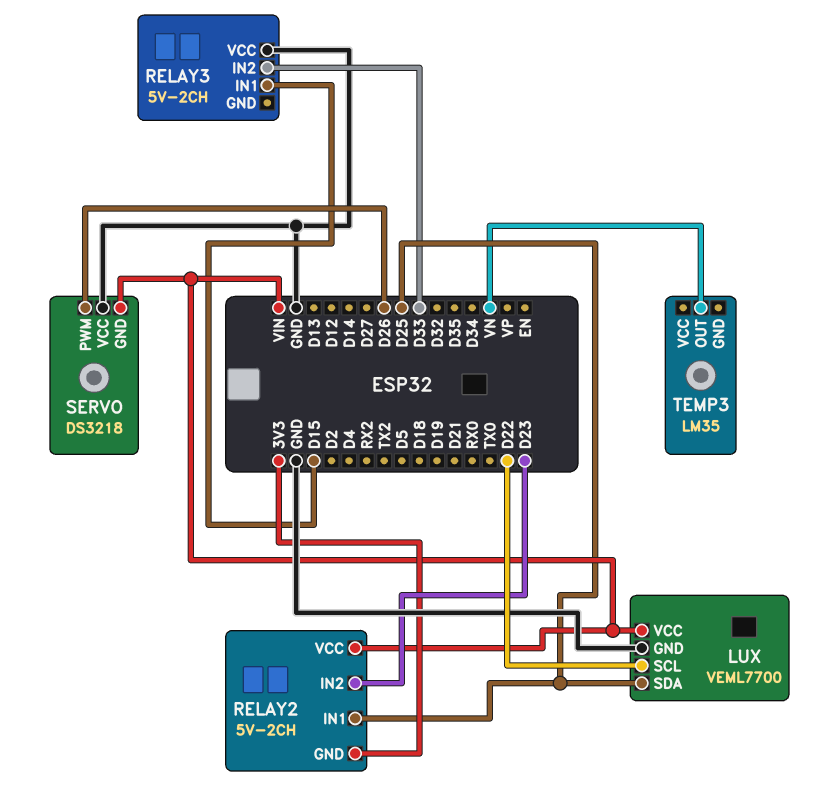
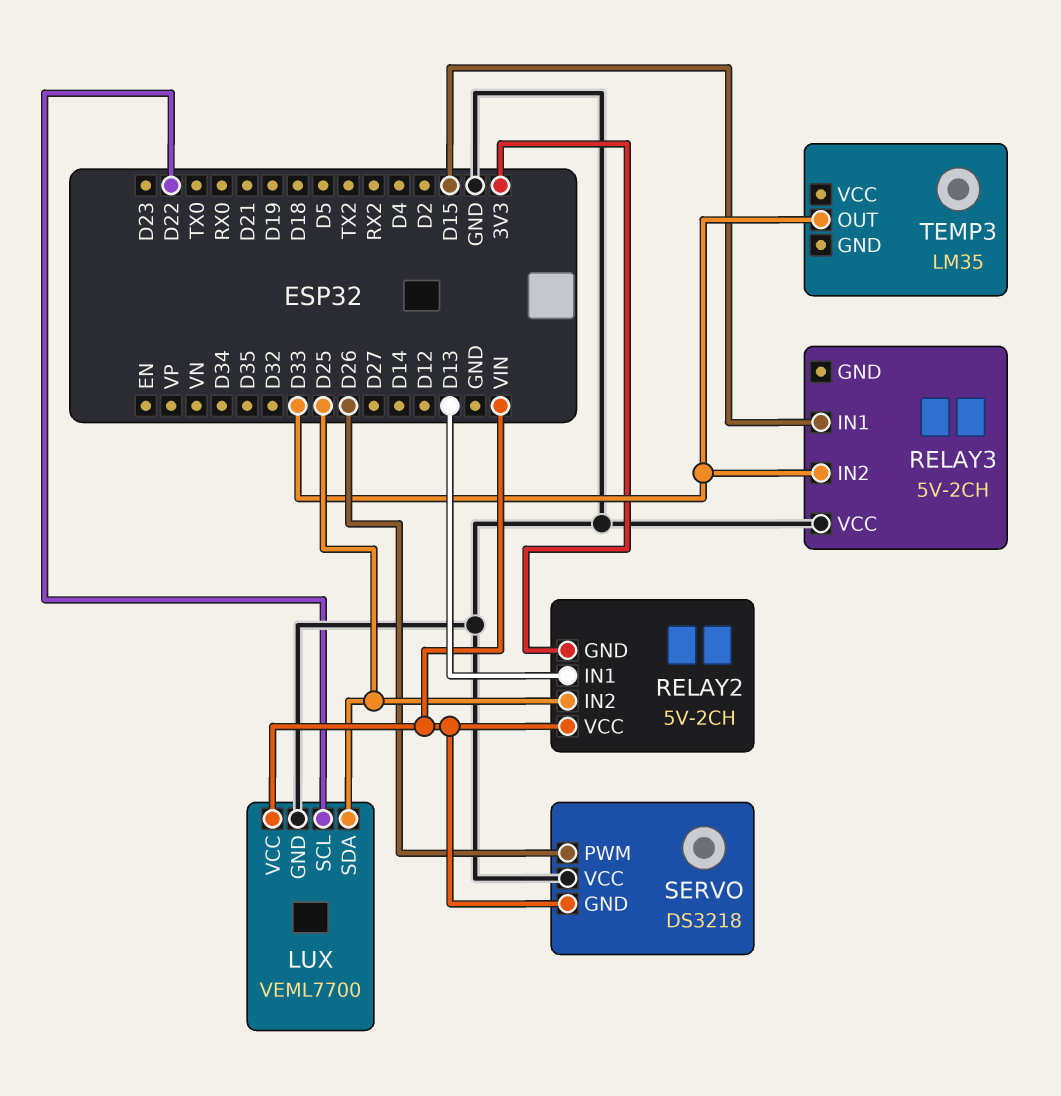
RELAY2 pin IN1: D25 -> D13
RELAY2 pin IN2: D23 -> D25
TEMP3 pin OUT: VN -> D33

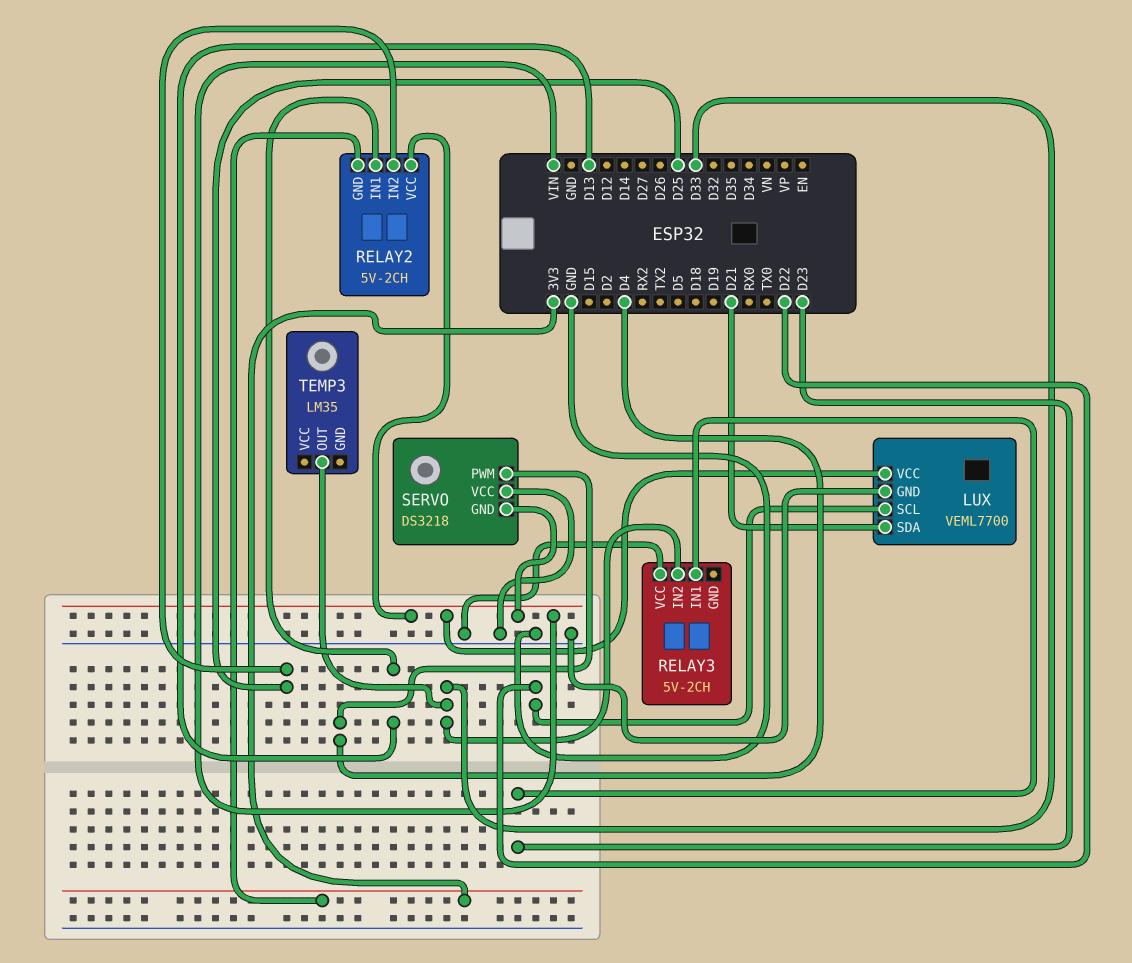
LUX pin SDA: D25 -> D21
RELAY3 pin IN1: D15 -> D23
SERVO pin PWM: D26 -> D4

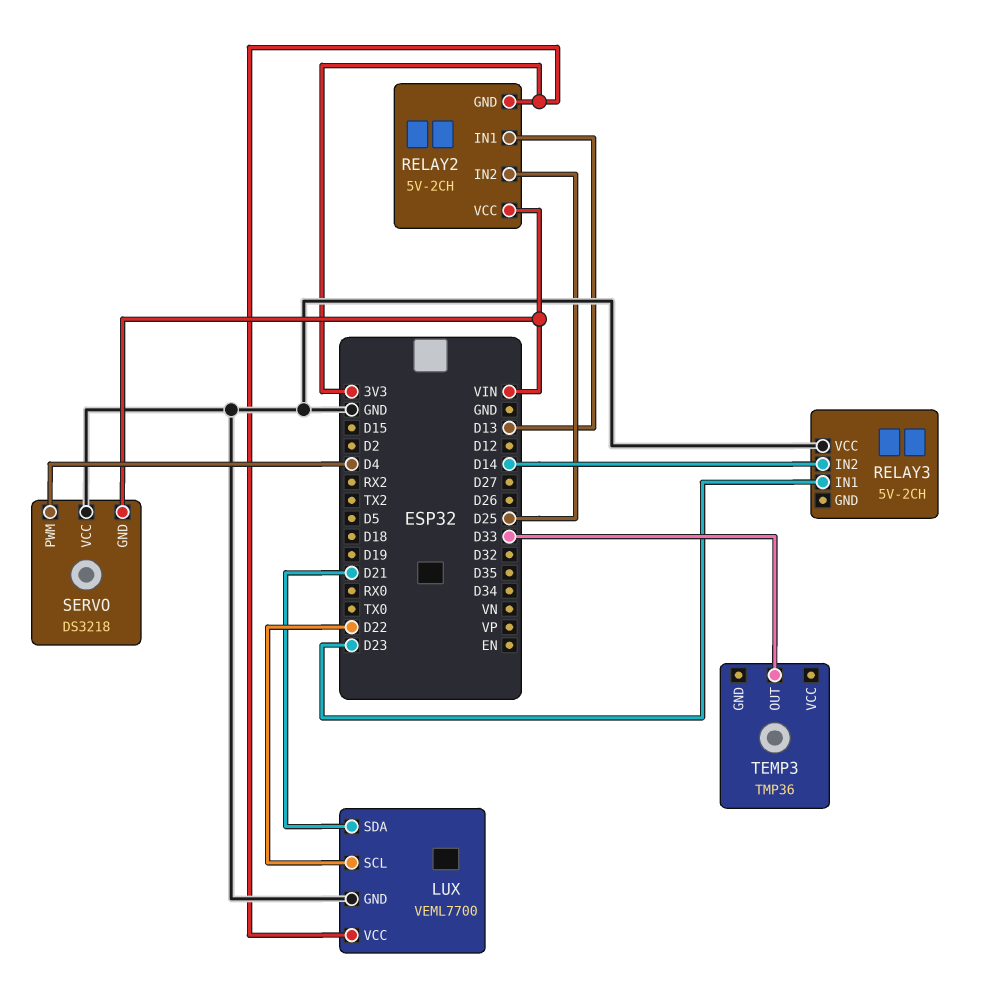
LUX pin VCC: VIN -> 3V3
RELAY3 pin IN2: D33 -> D14
TEMP3: LM35 -> TMP36

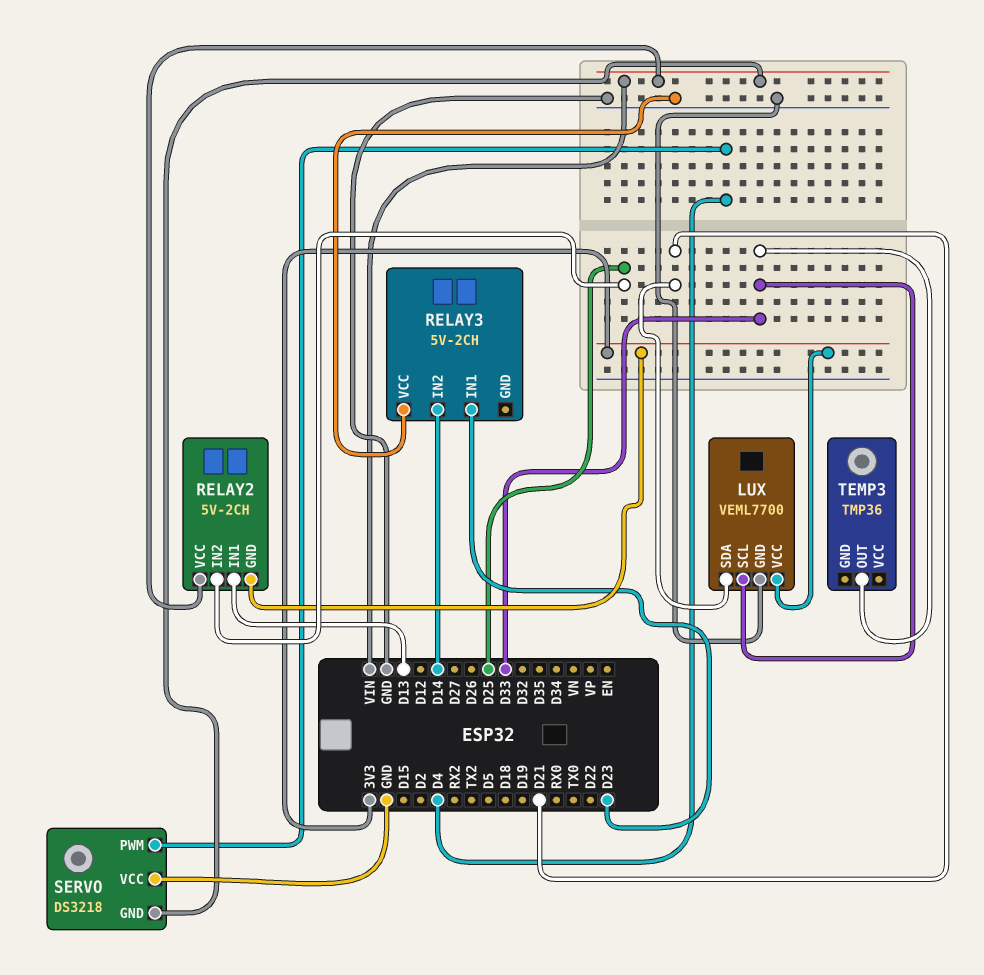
LUX pin SCL: D22 -> D33

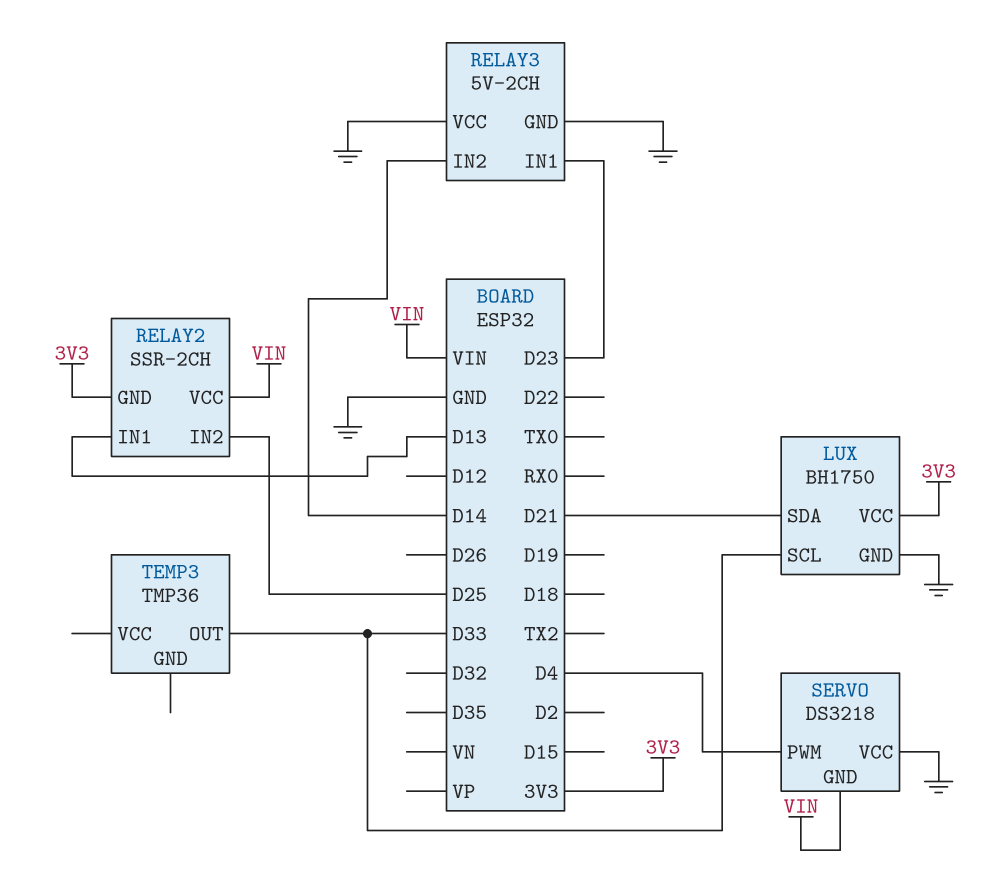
LUX: VEML7700 -> BH1750
RELAY2: 5V-2CH -> SSR-2CH
RELAY3 pin GND: none -> GND

